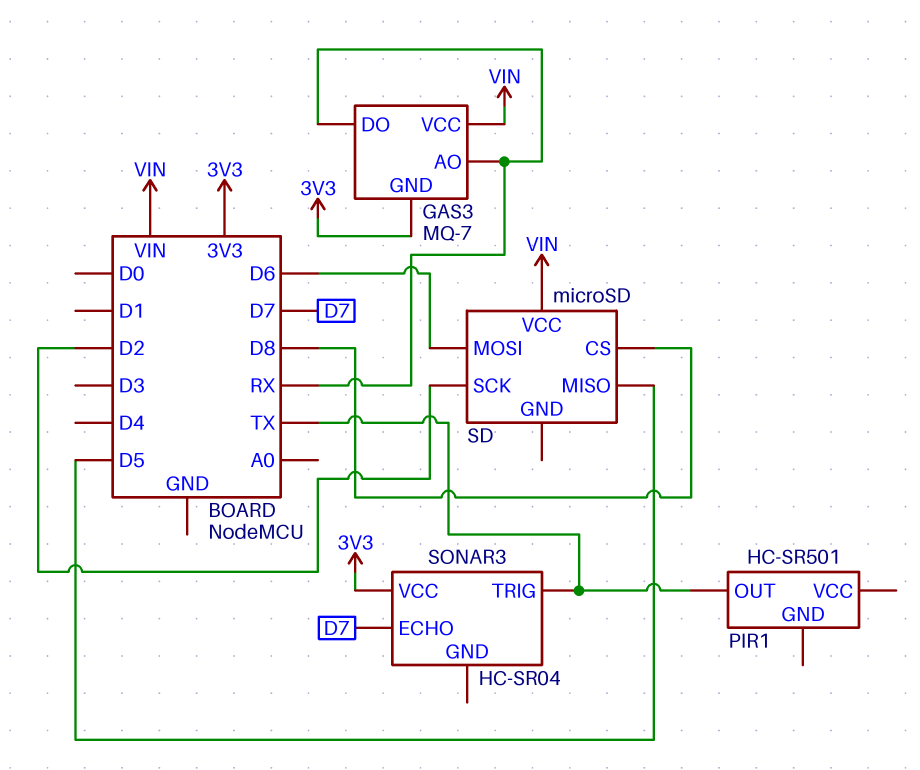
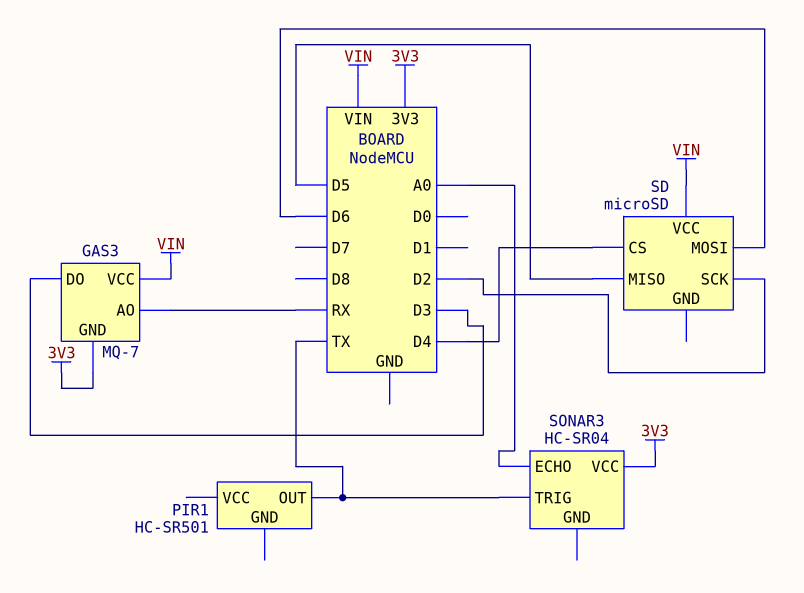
GAS3 pin DO: RX -> D3
SD pin CS: D8 -> D4
SONAR3 pin ECHO: D7 -> A0

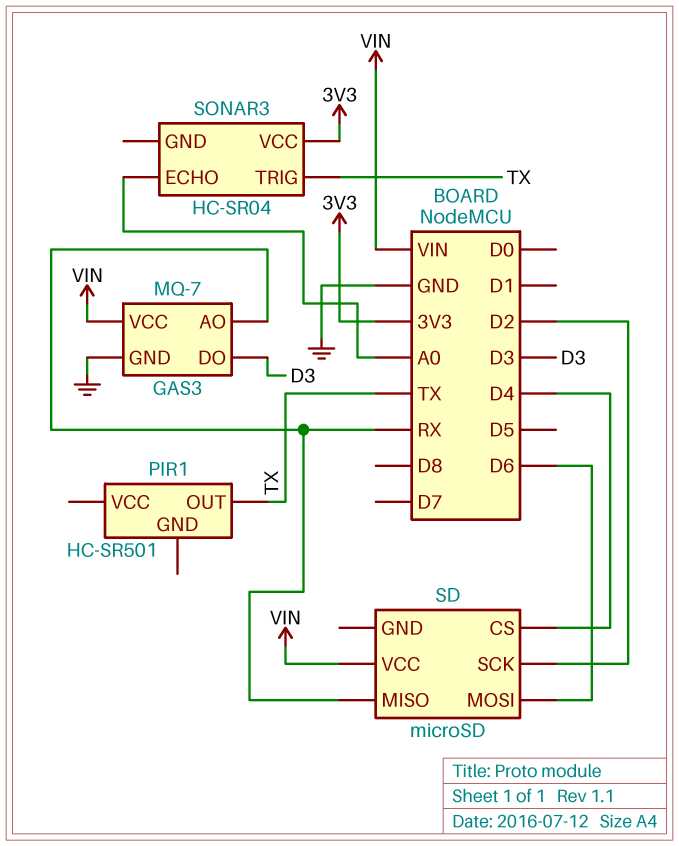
GAS3 pin GND: 3V3 -> GND
SD pin MISO: D5 -> RX

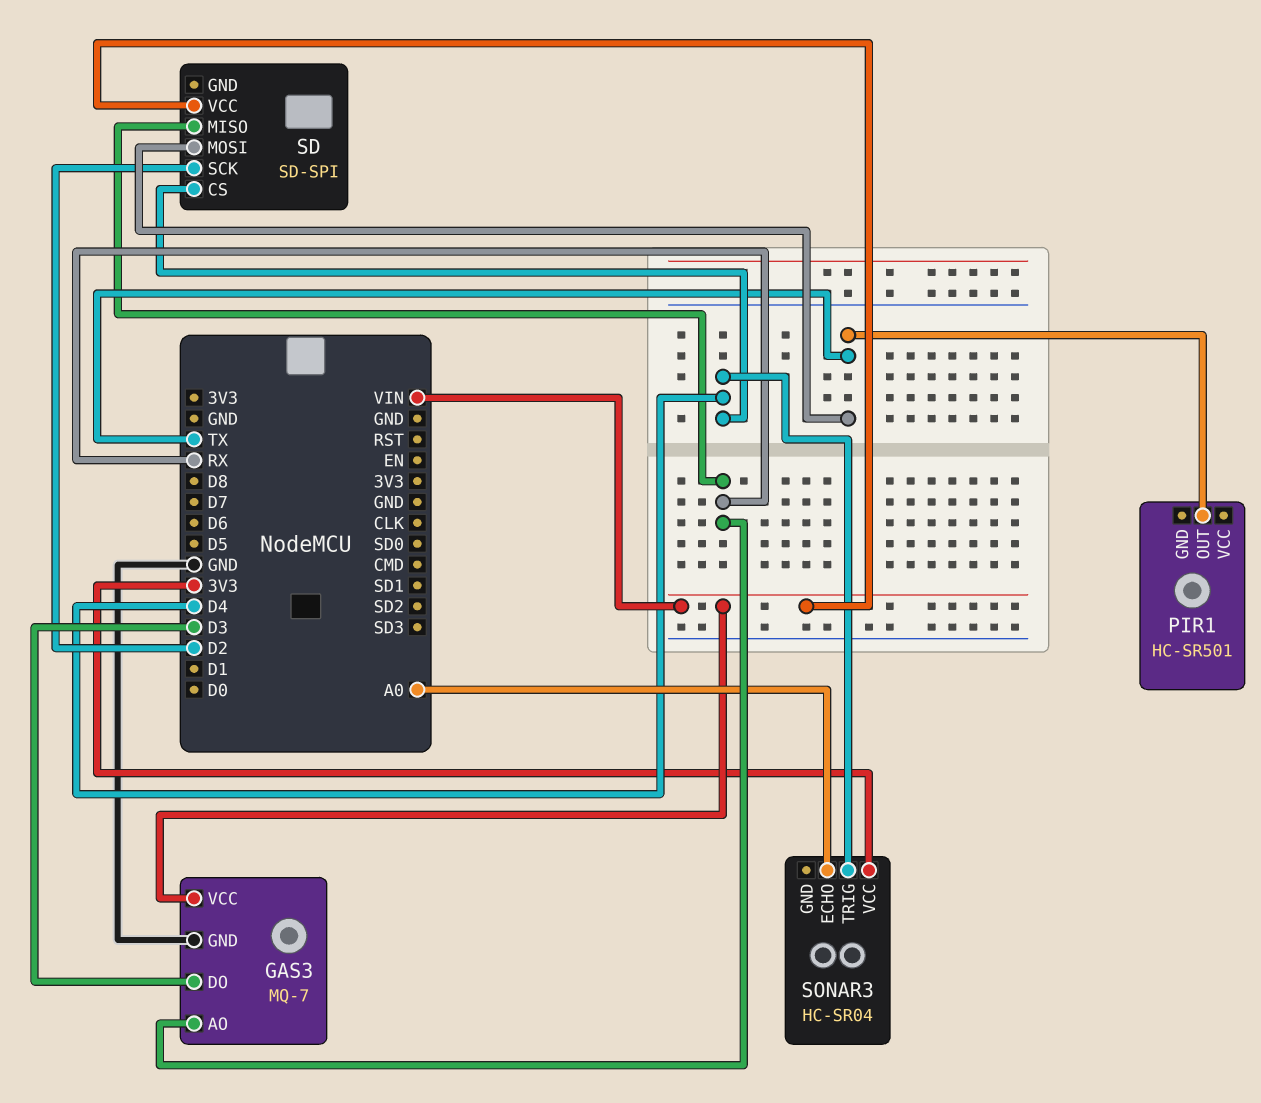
SD: microSD -> SD-SPI
SD pin MOSI: D6 -> TX
SONAR3 pin TRIG: TX -> D4

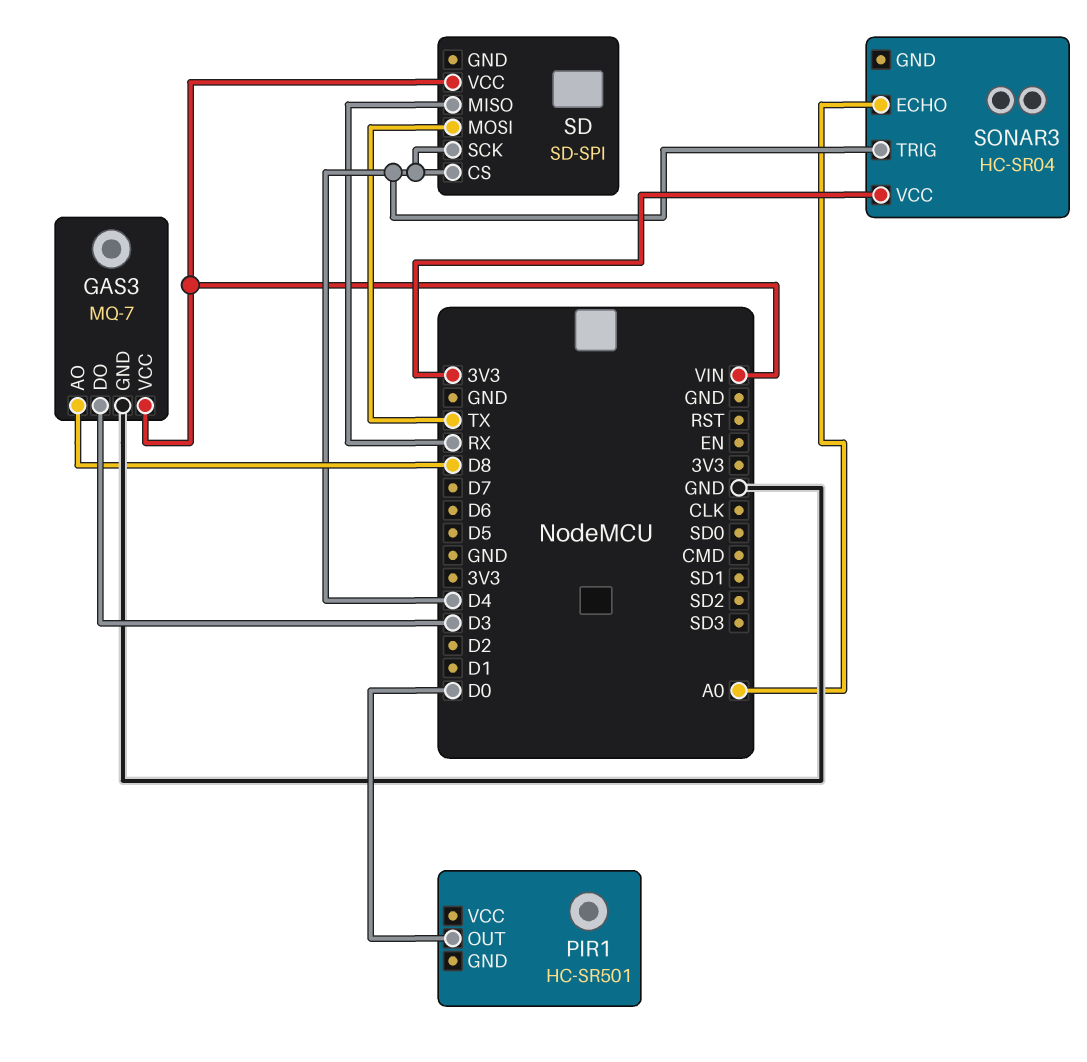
GAS3 pin AO: RX -> D8
PIR1 pin OUT: TX -> D0
SD pin SCK: D2 -> D4

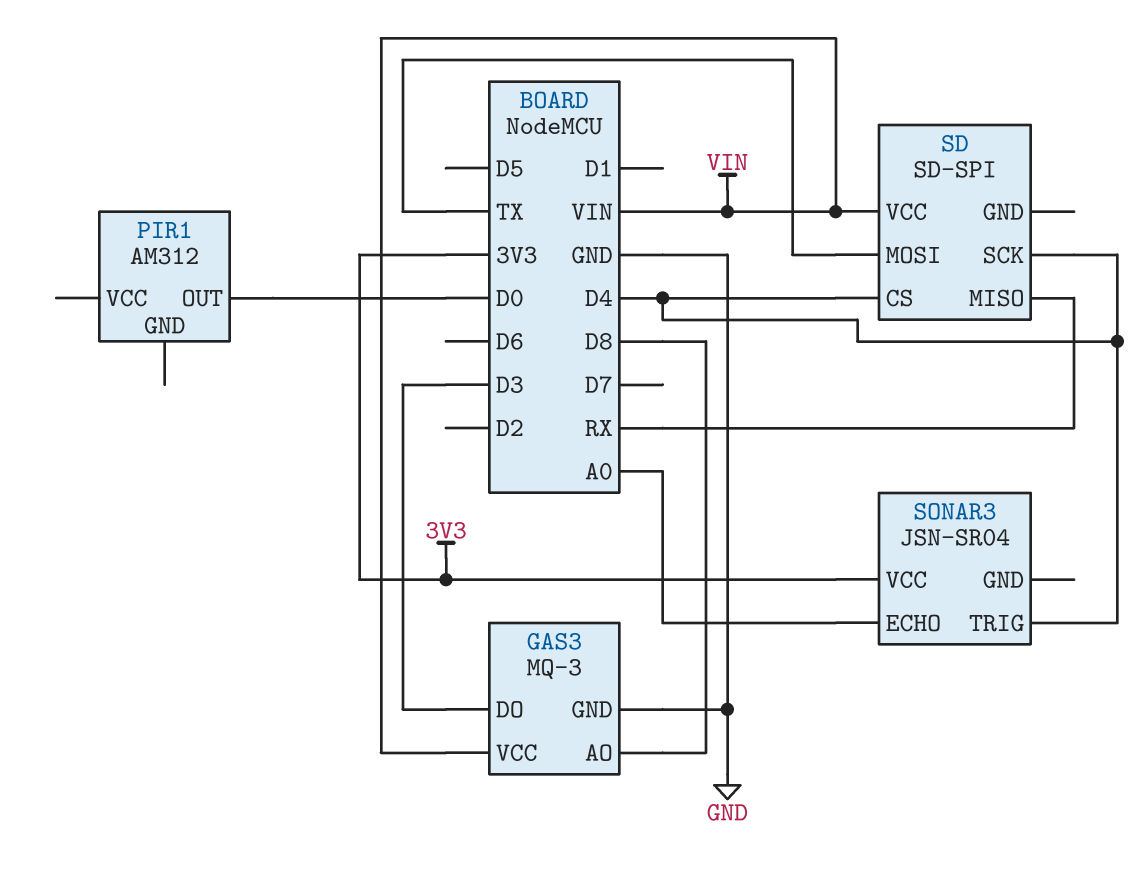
GAS3: MQ-7 -> MQ-3
PIR1: HC-SR501 -> AM312
SONAR3: HC-SR04 -> JSN-SR04

